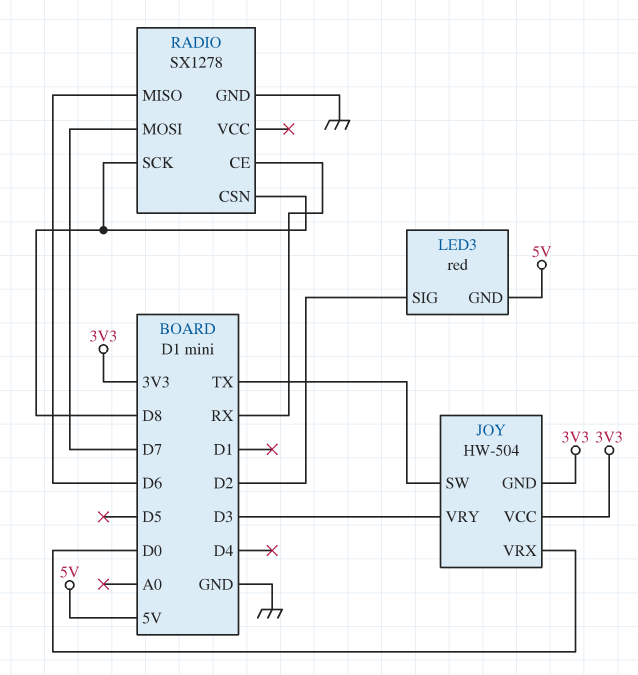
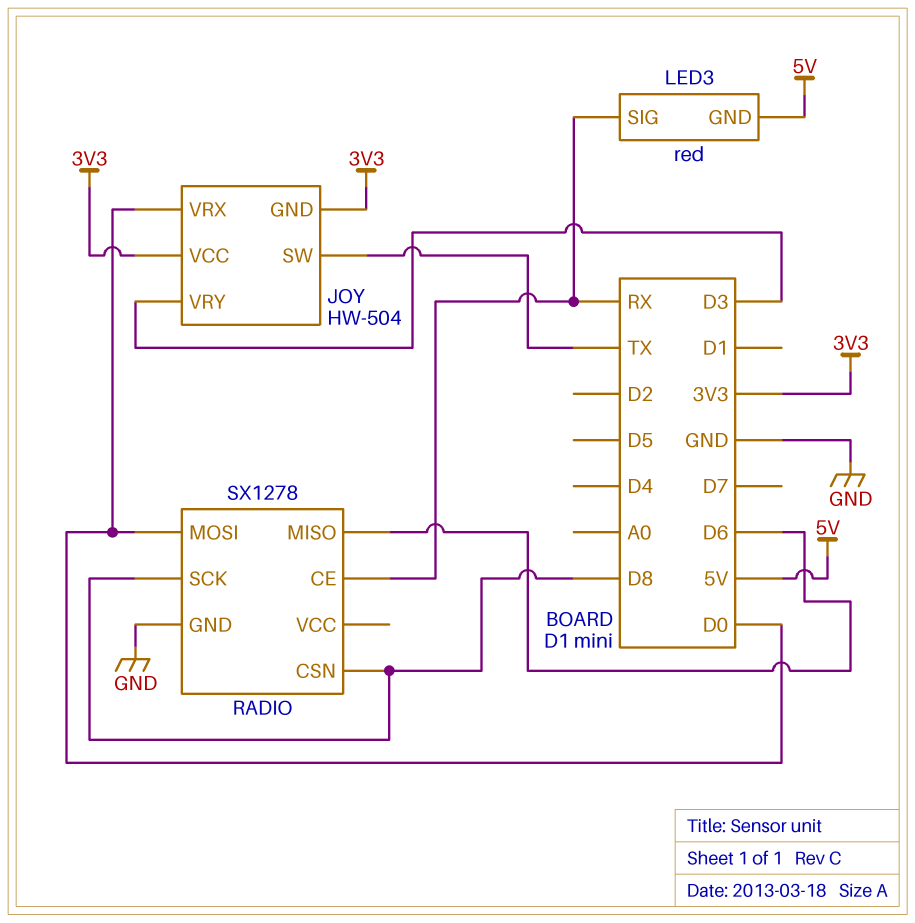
LED3 pin SIG: D2 -> RX
RADIO pin MOSI: D7 -> D0

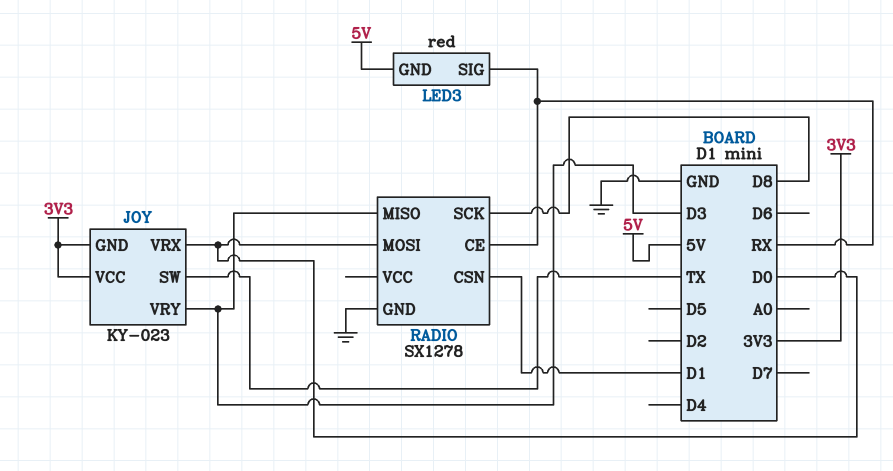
JOY: HW-504 -> KY-023
RADIO pin CSN: D8 -> D1
RADIO pin MISO: D6 -> D3

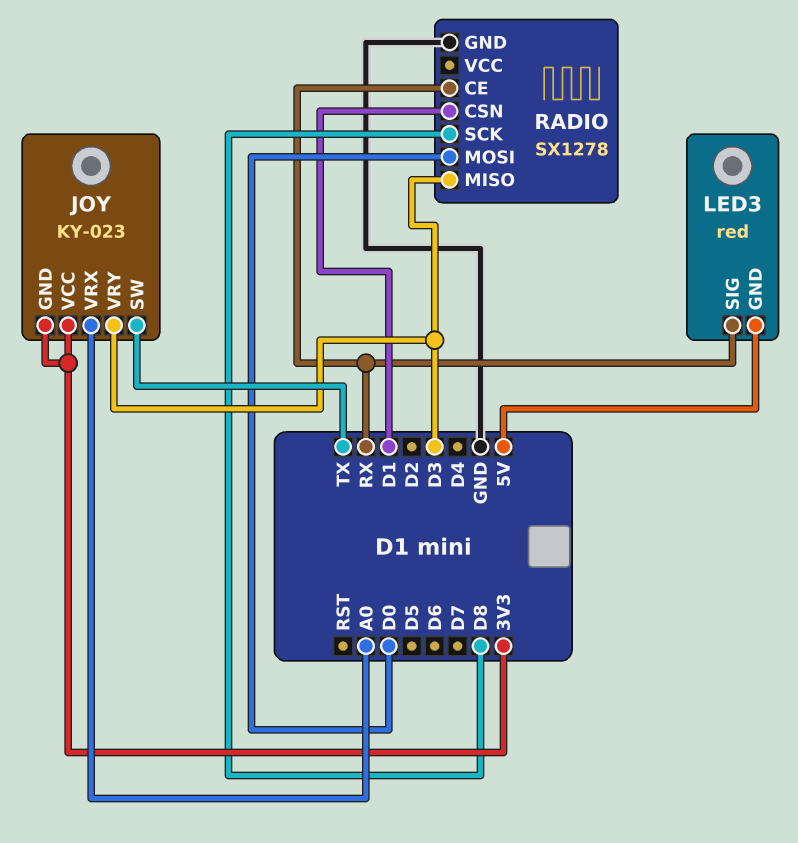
JOY pin VRX: D0 -> A0

